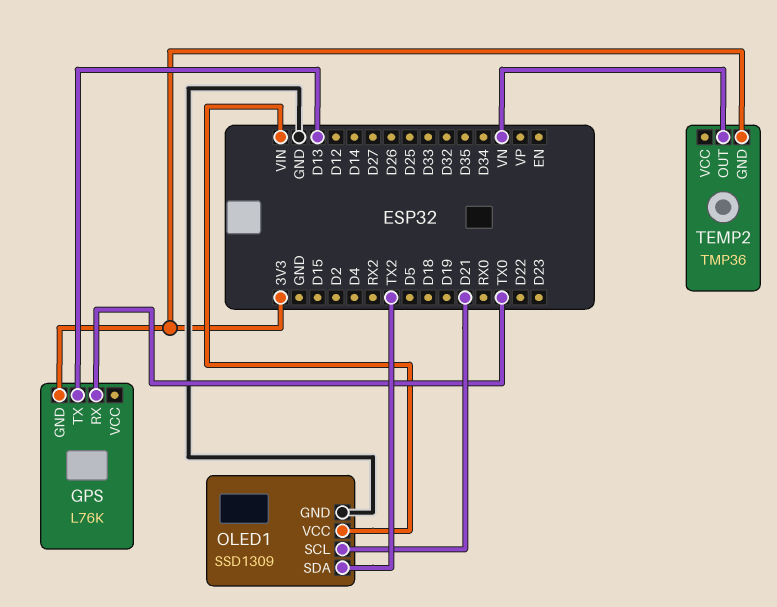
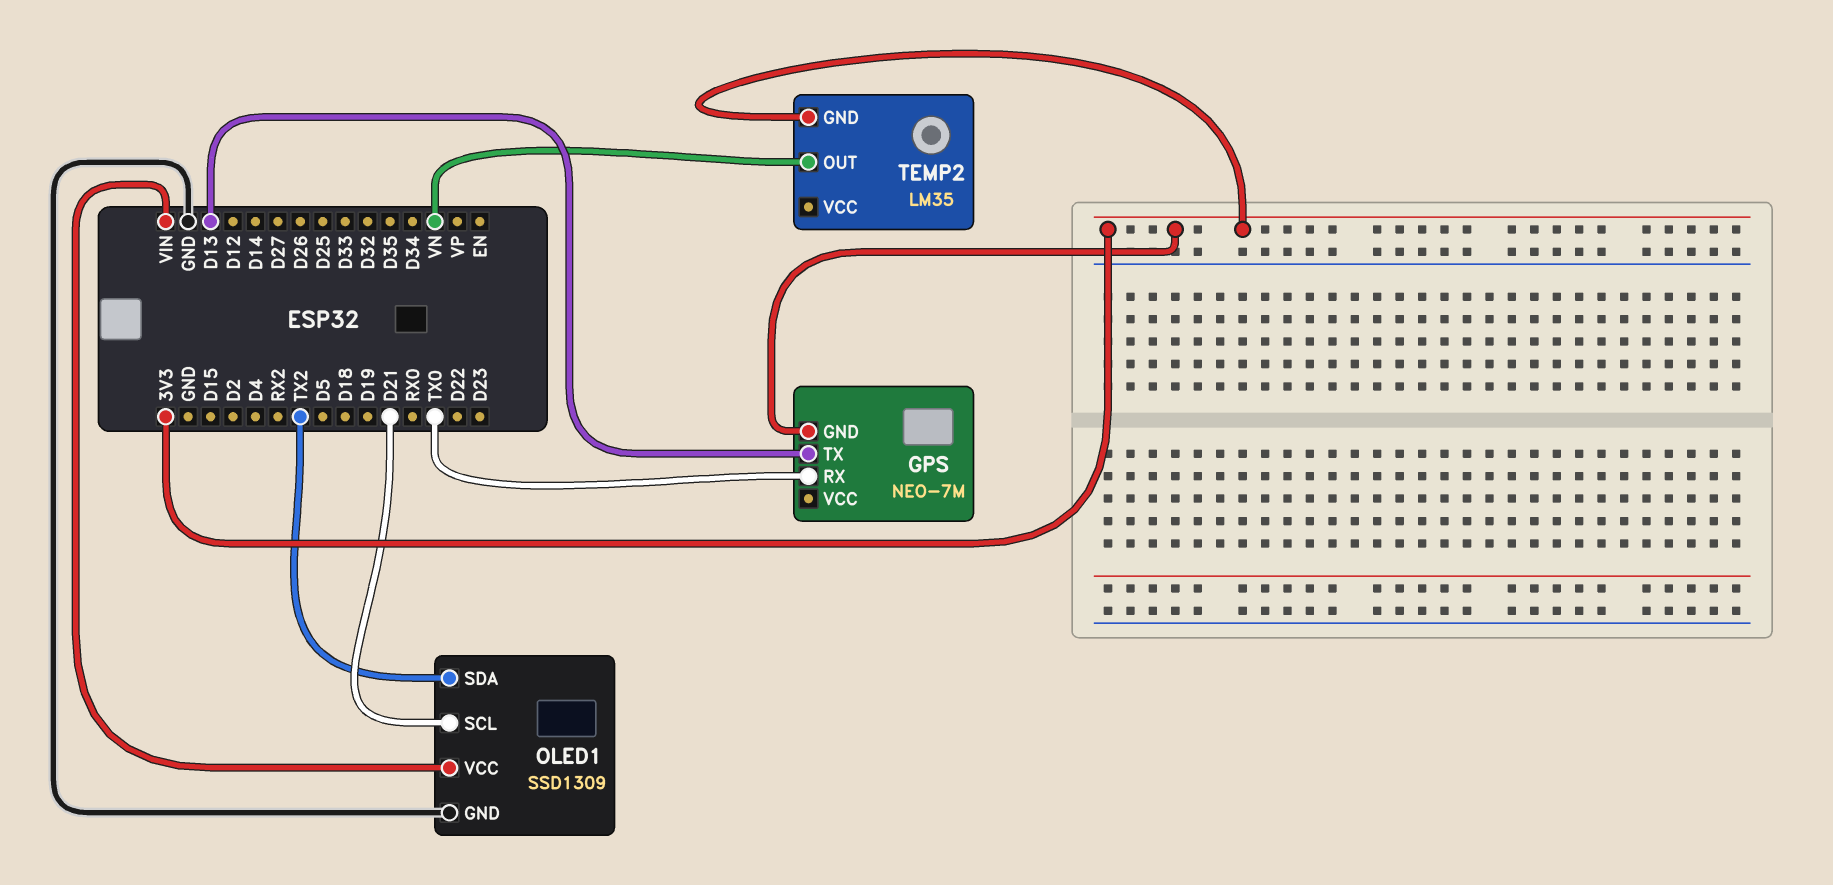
GPS: L76K -> NEO-7M
TEMP2: TMP36 -> LM35

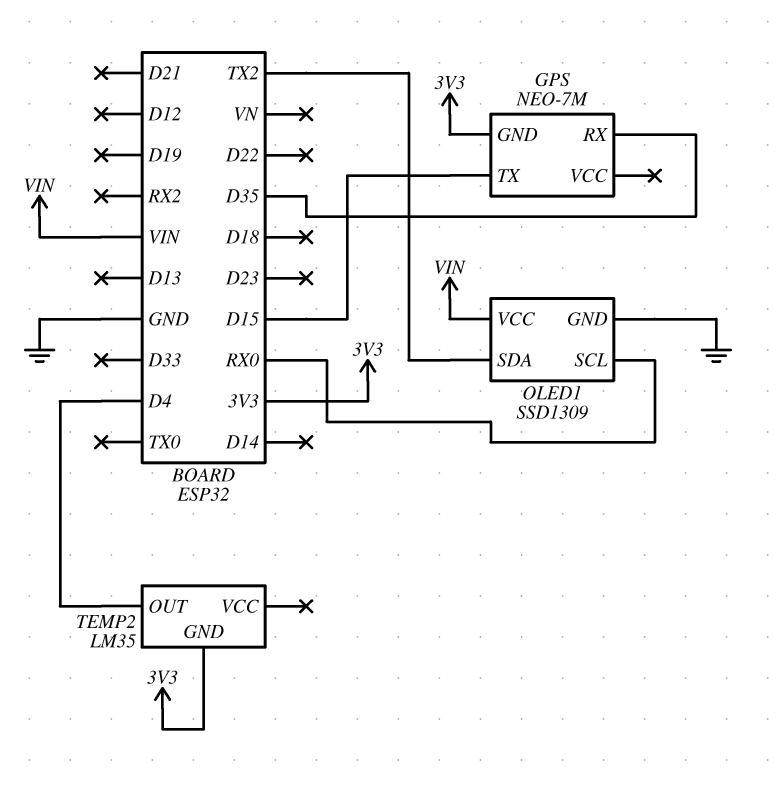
GPS pin RX: TX0 -> D35
GPS pin TX: D13 -> D15
OLED1 pin SCL: D21 -> RX0
TEMP2 pin OUT: VN -> D4

